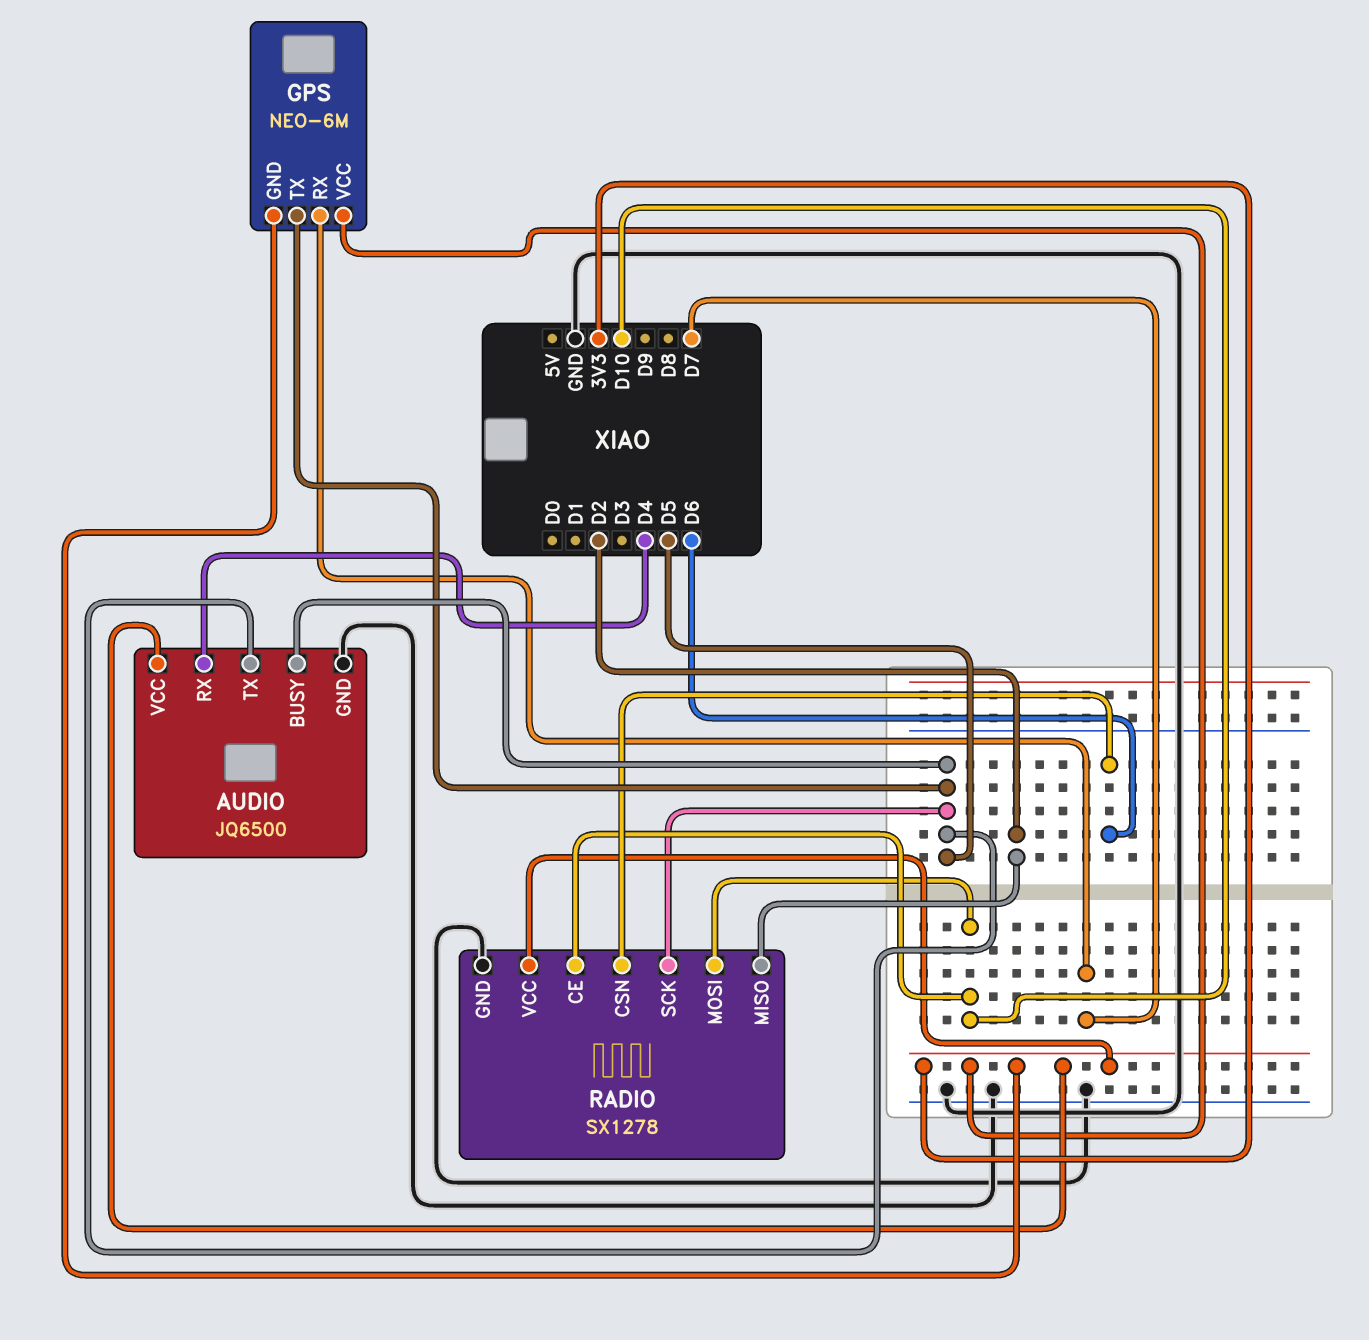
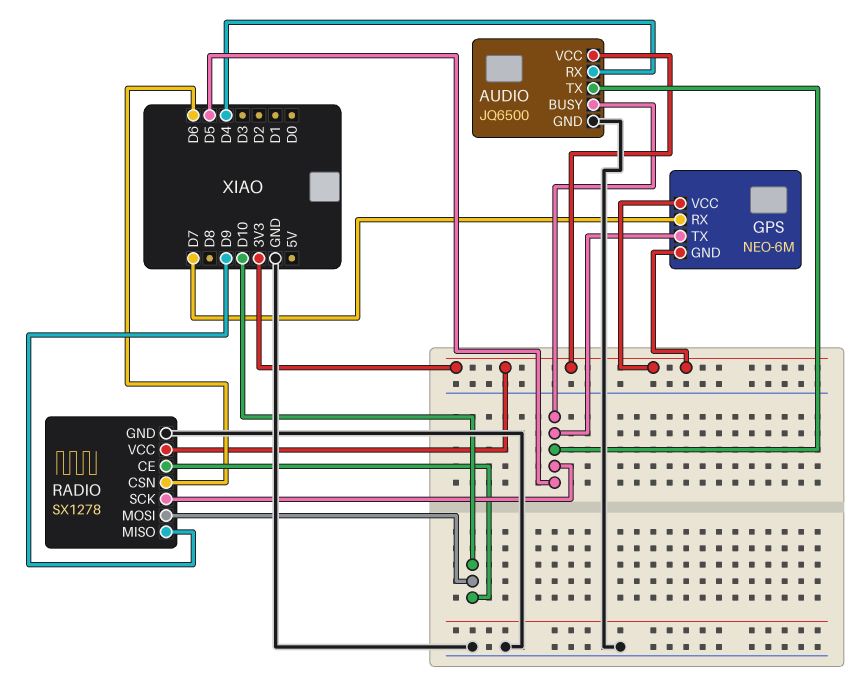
RADIO pin MISO: D2 -> D9

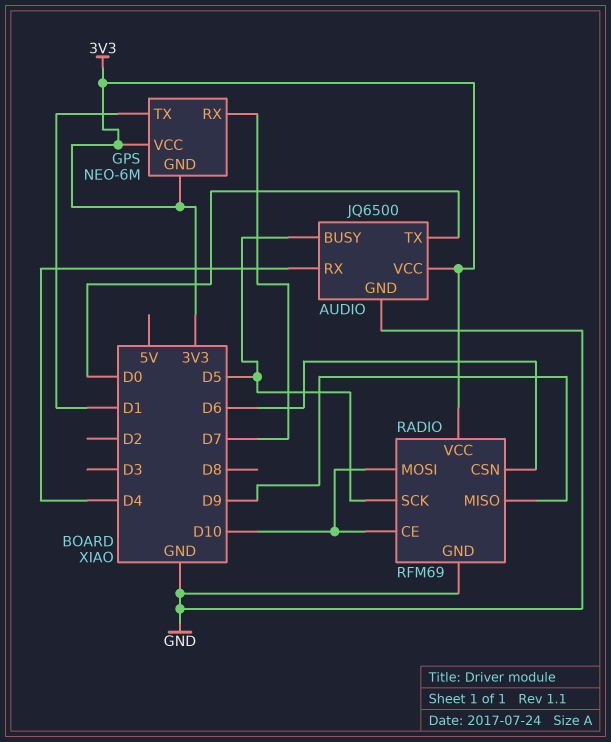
AUDIO pin TX: D5 -> D0
GPS pin TX: D5 -> D1
RADIO: SX1278 -> RFM69

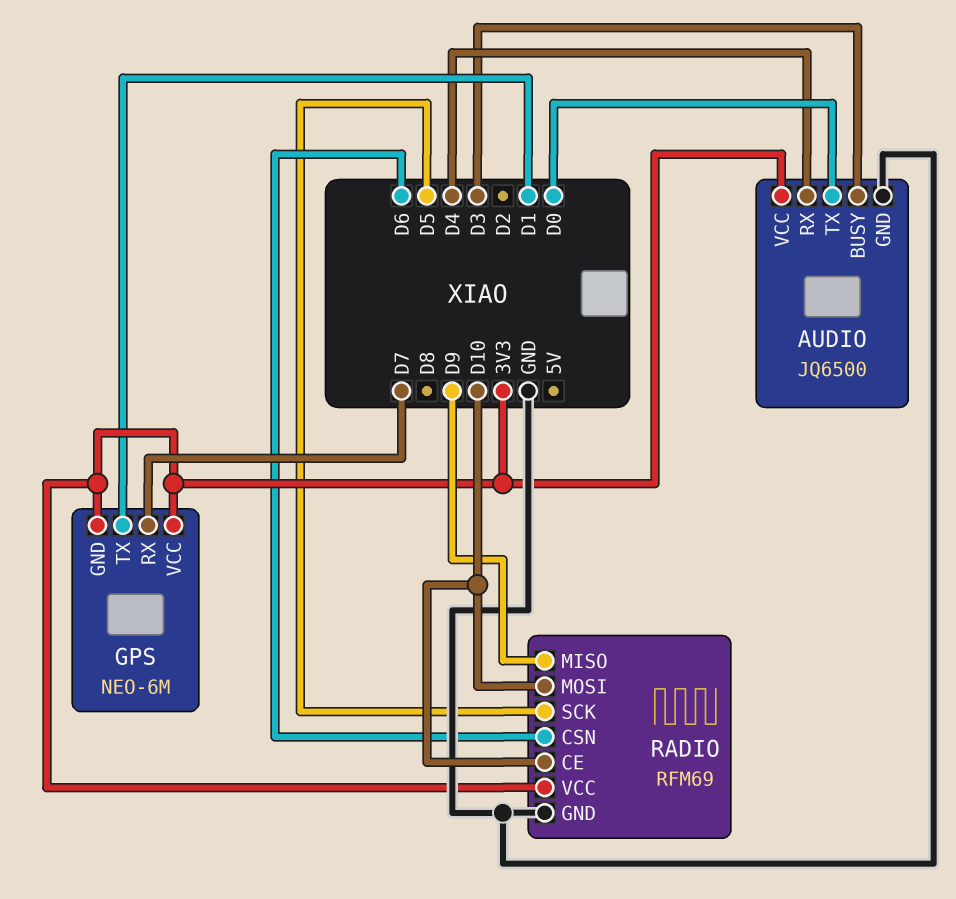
AUDIO pin BUSY: D5 -> D3

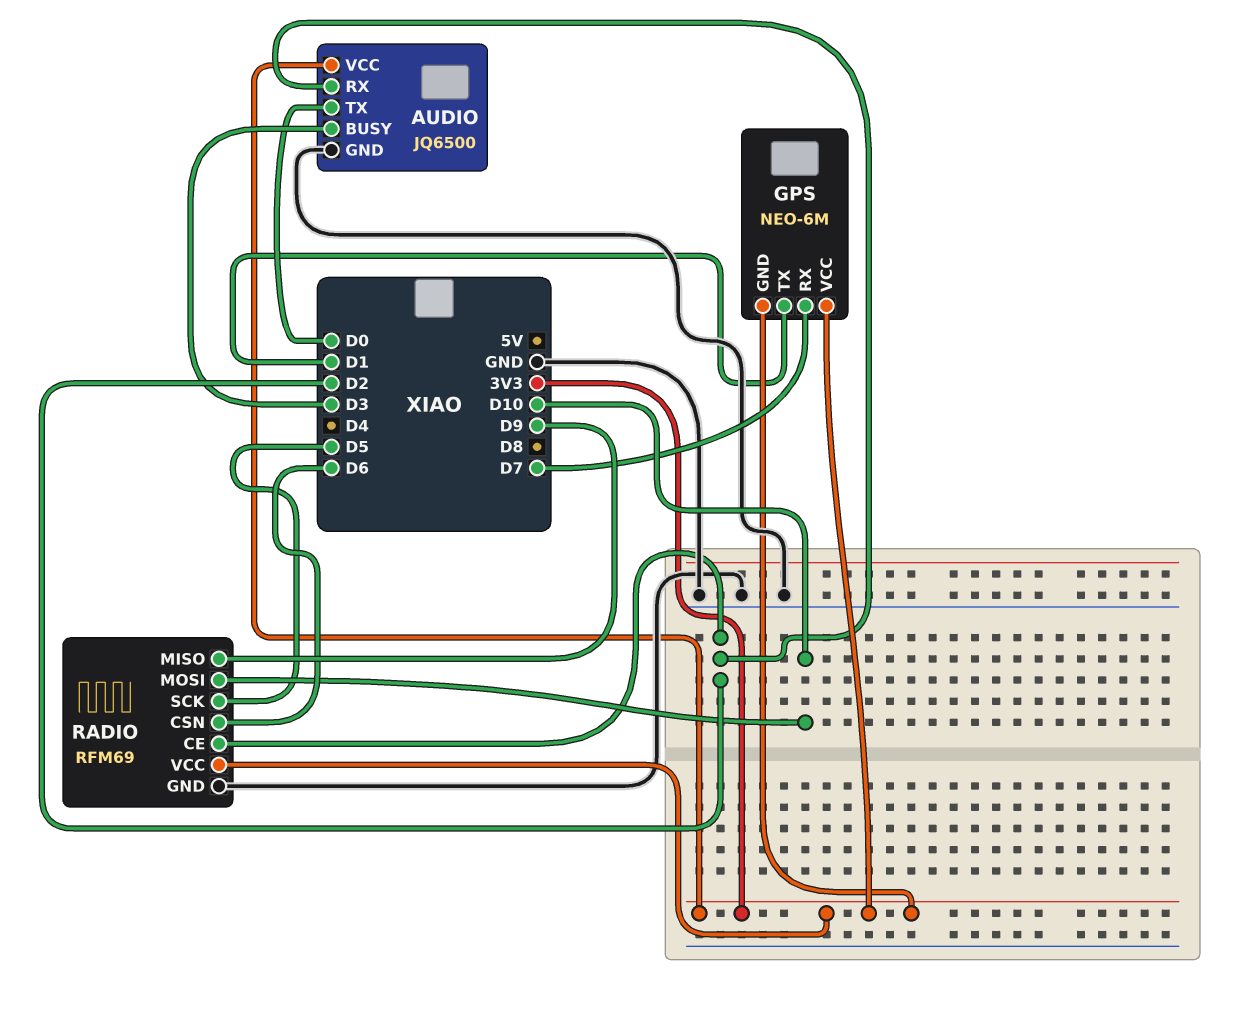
AUDIO pin RX: D4 -> D2
RADIO pin CE: D10 -> D2

